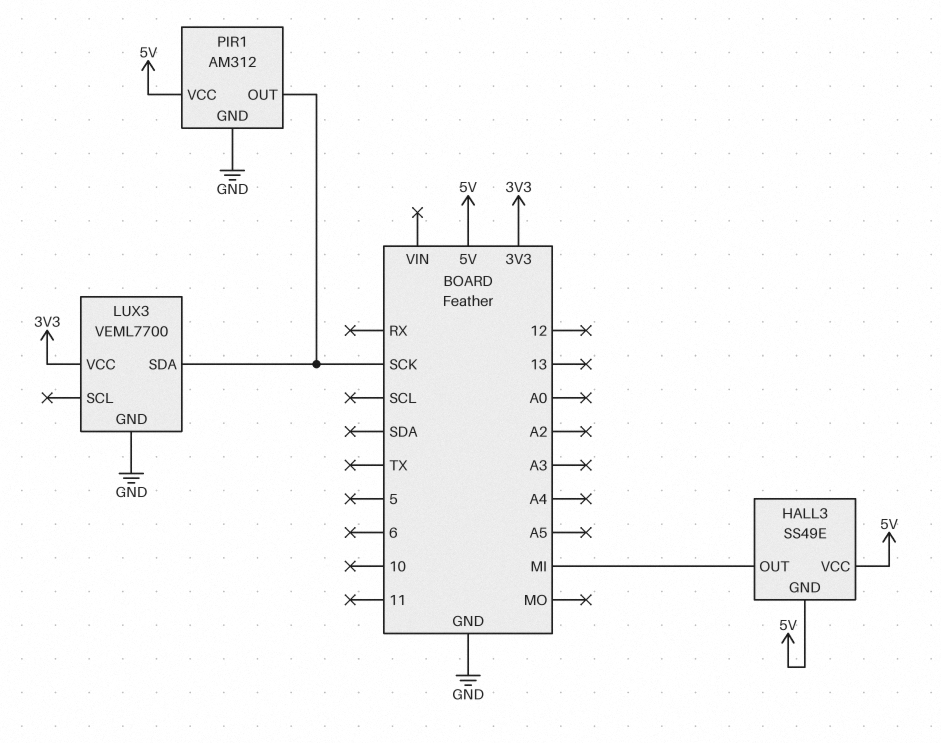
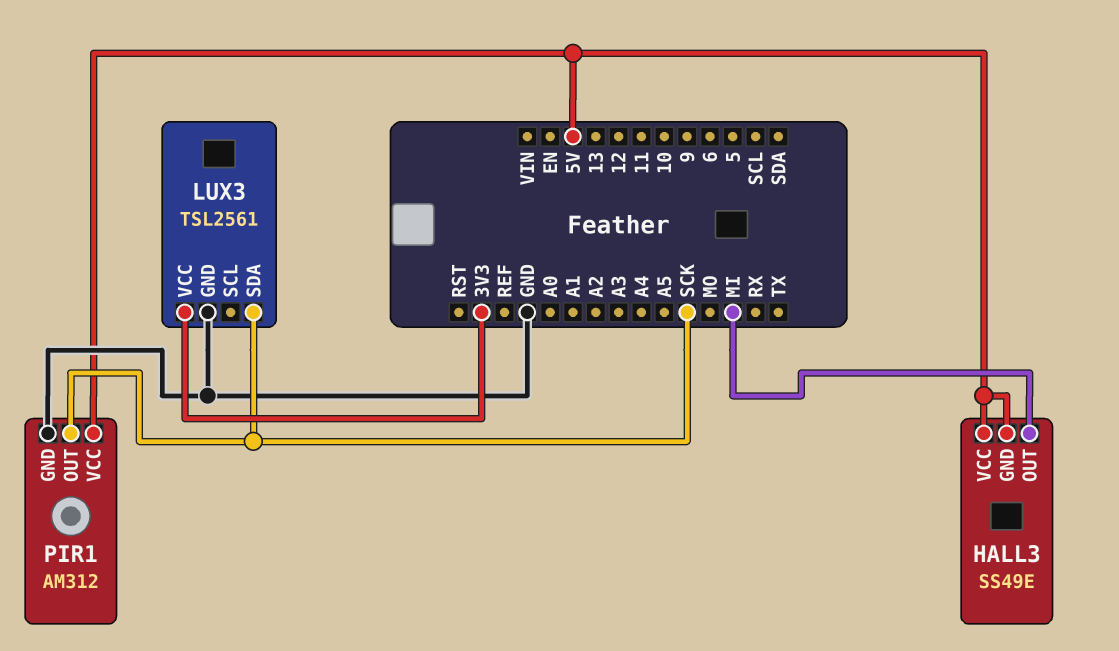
LUX3: VEML7700 -> TSL2561

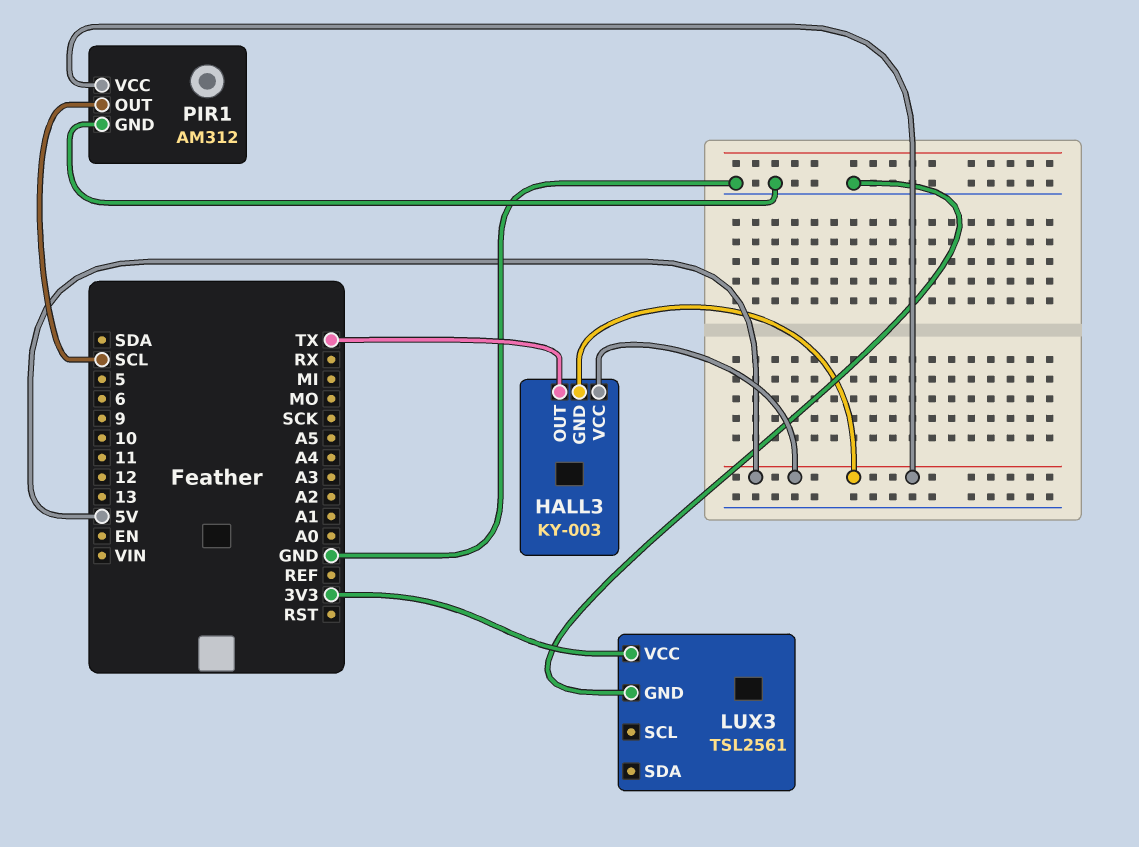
HALL3: SS49E -> KY-003
HALL3 pin OUT: MI -> TX
LUX3 pin SDA: SCK -> none
PIR1 pin OUT: SCK -> SCL

